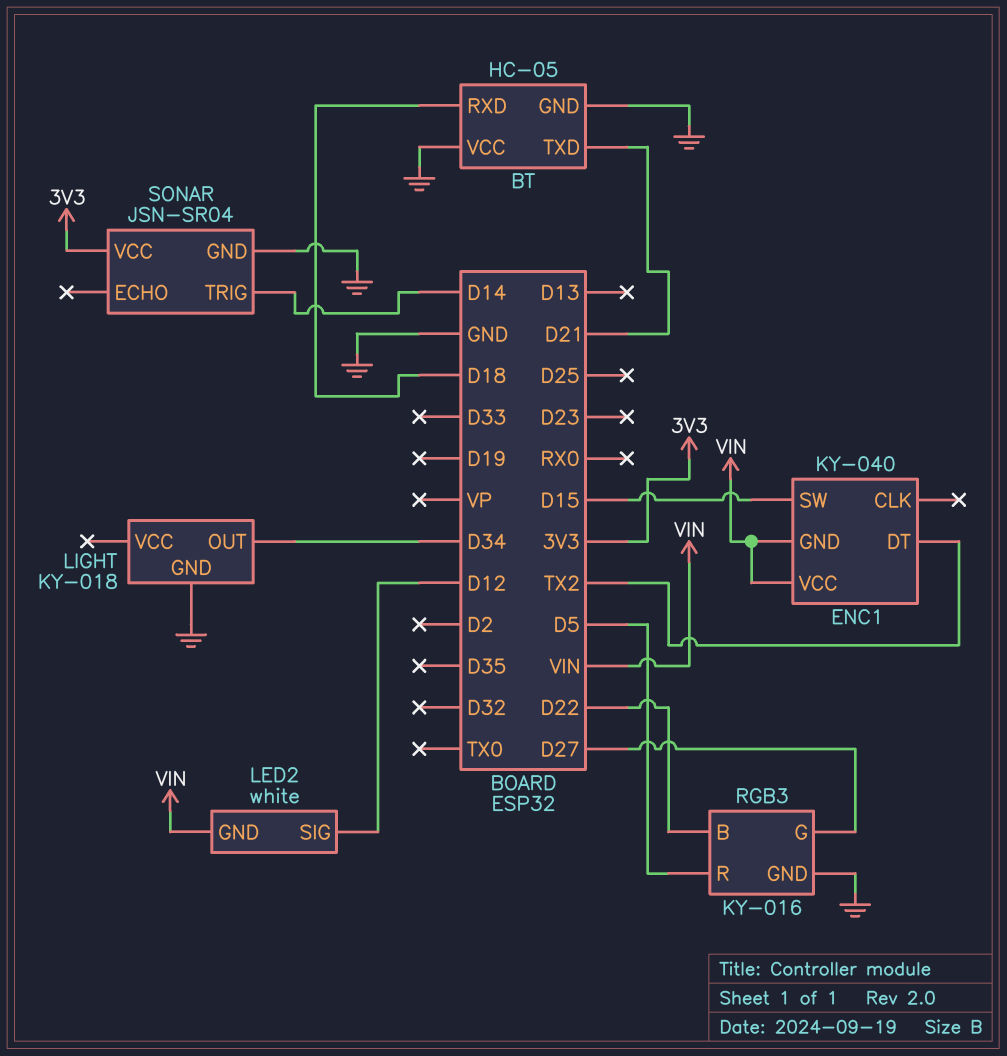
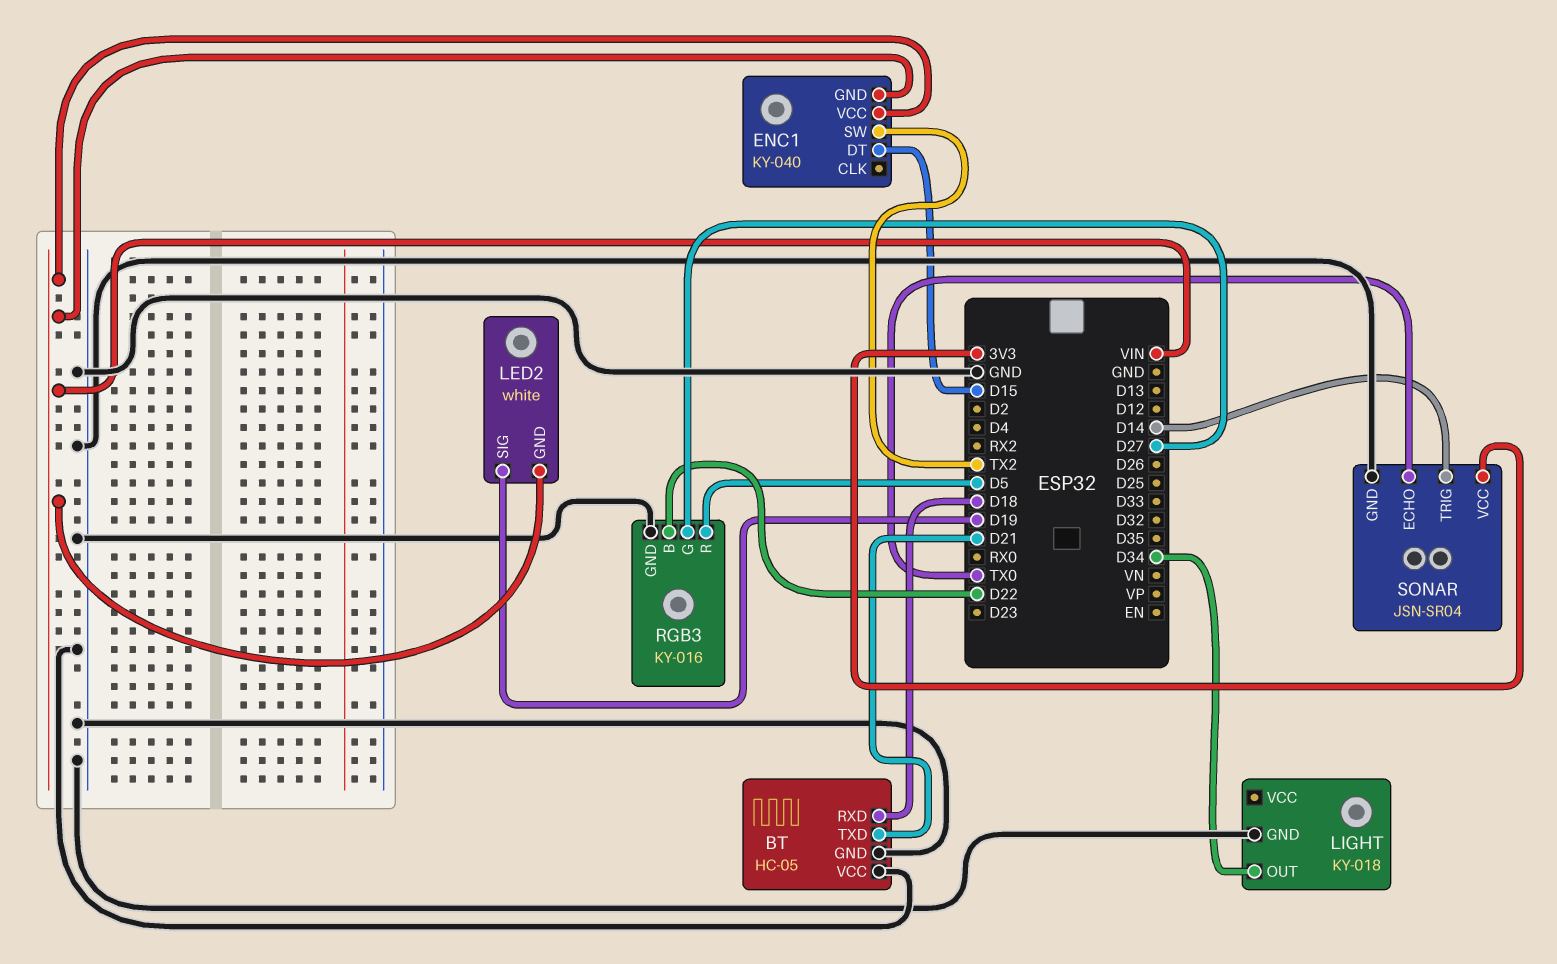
ENC1 pin DT: TX2 -> D15
ENC1 pin SW: D15 -> TX2
LED2 pin SIG: D12 -> D19
SONAR pin ECHO: none -> TX0

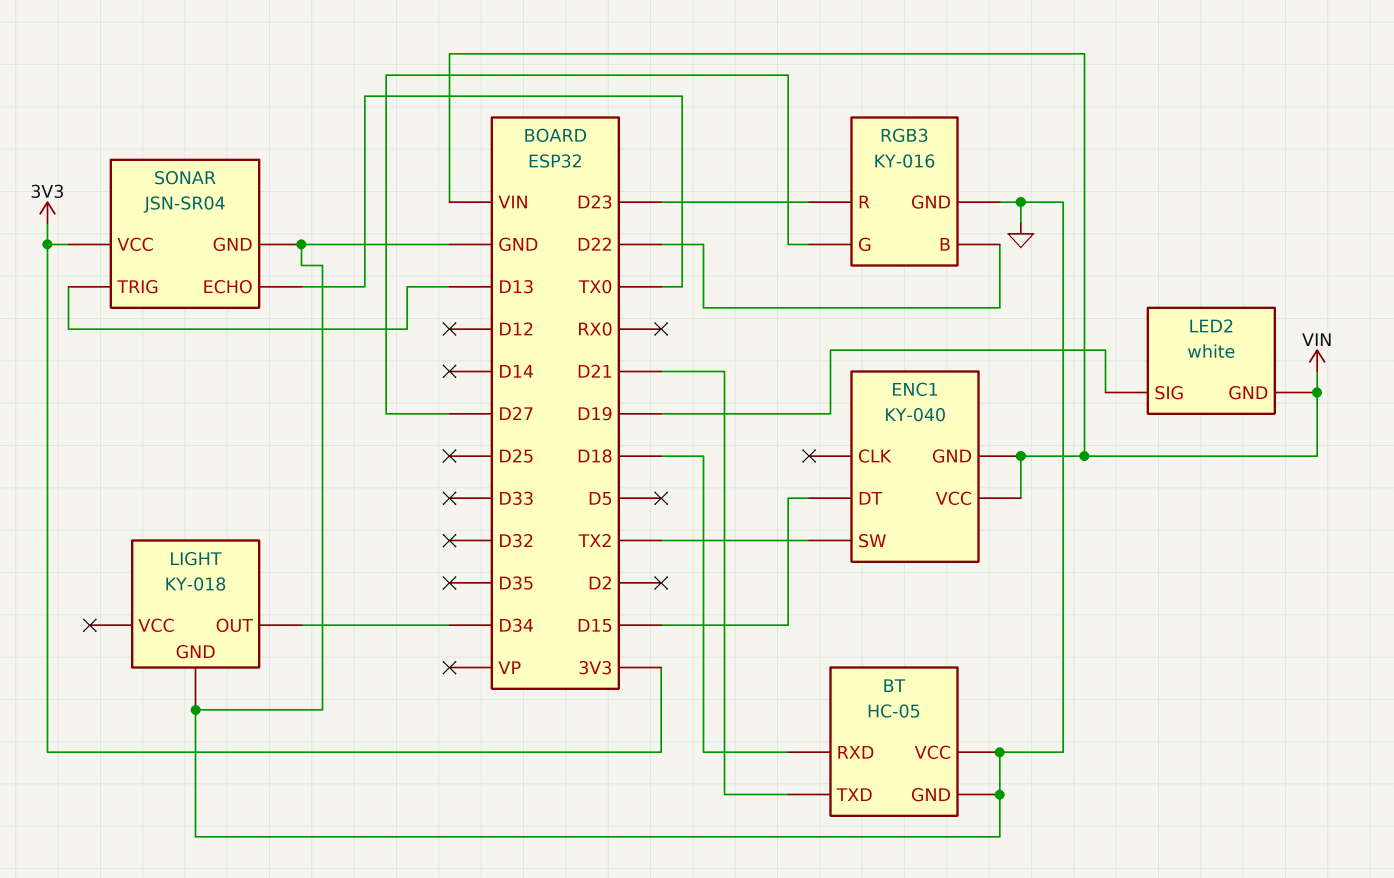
RGB3 pin R: D5 -> D23
SONAR pin TRIG: D14 -> D13

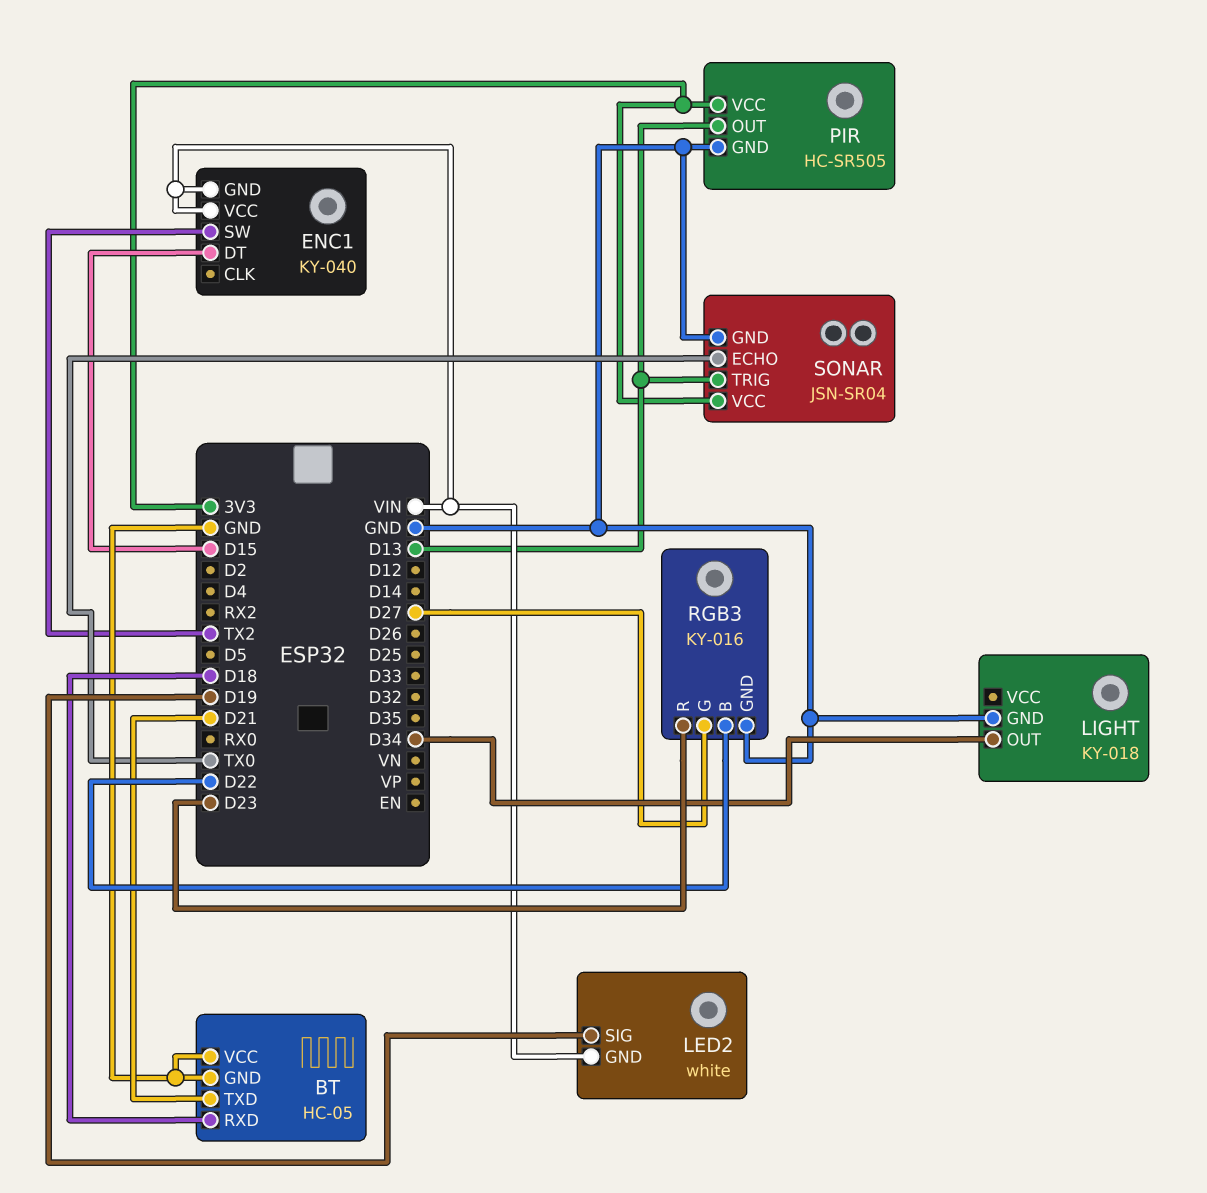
PIR: none -> HC-SR505
PIR pin GND: none -> GND
PIR pin OUT: none -> D13
PIR pin VCC: none -> 3V3

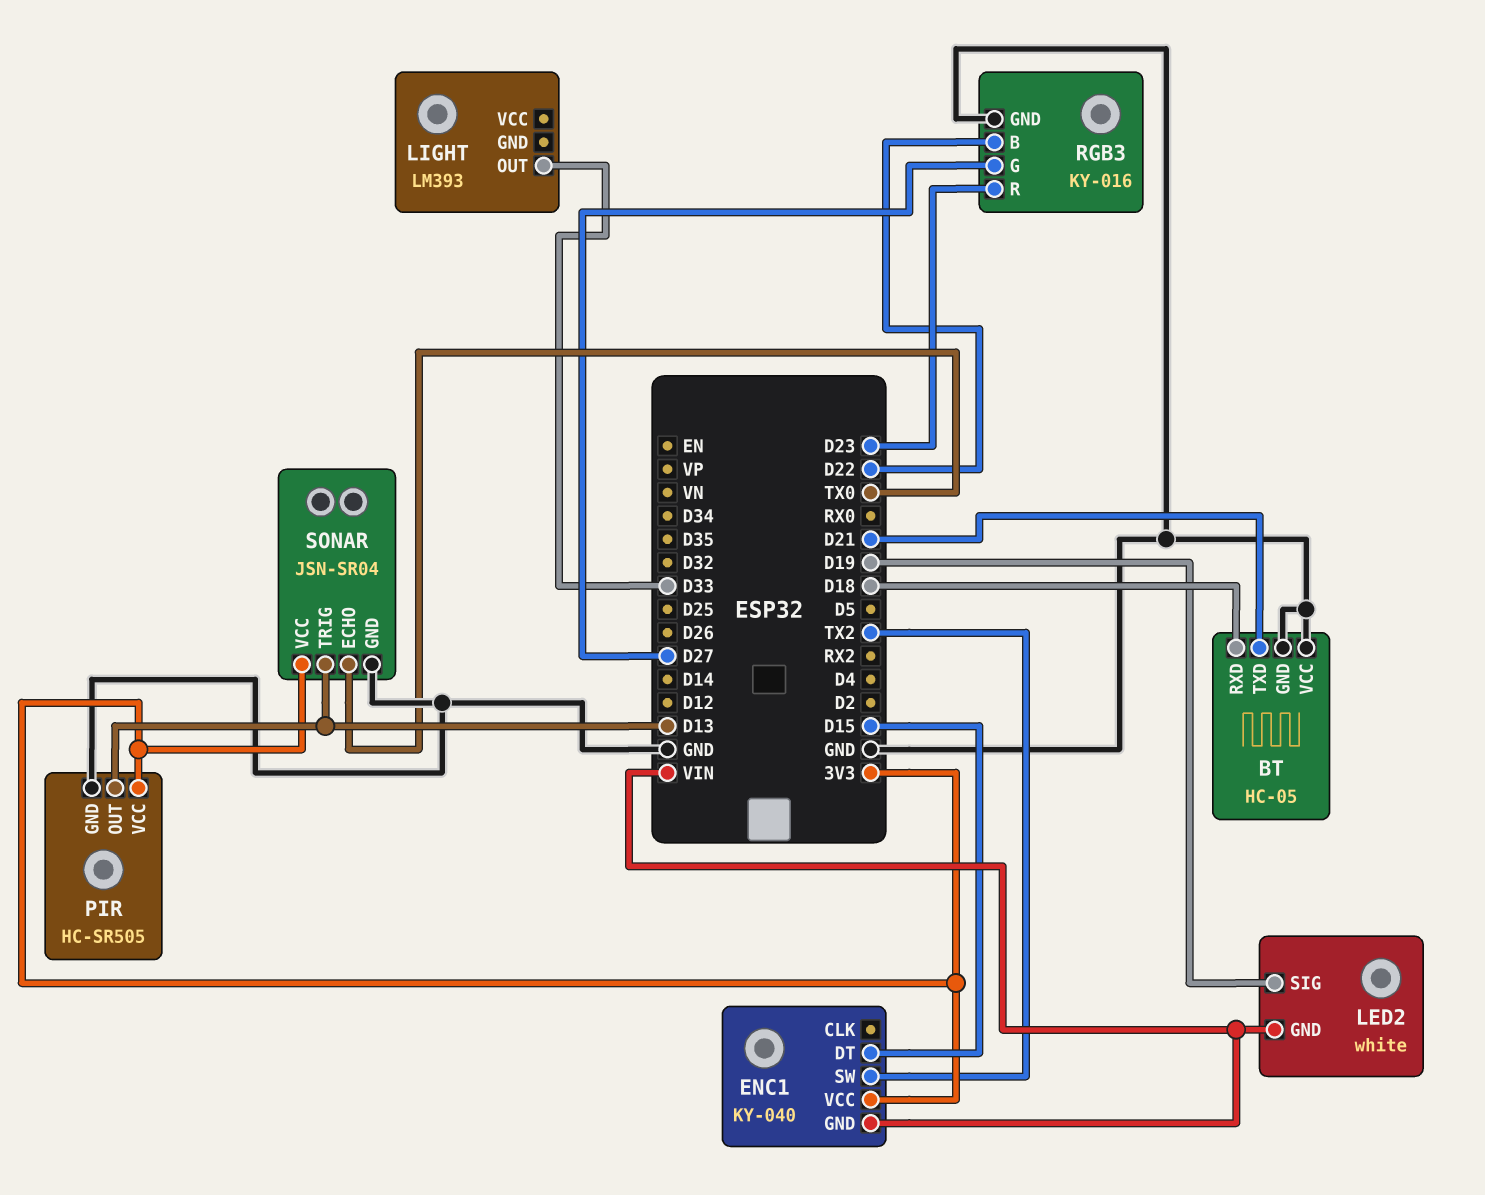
ENC1 pin VCC: VIN -> 3V3
LIGHT: KY-018 -> LM393
LIGHT pin GND: GND -> none
LIGHT pin OUT: D34 -> D33

